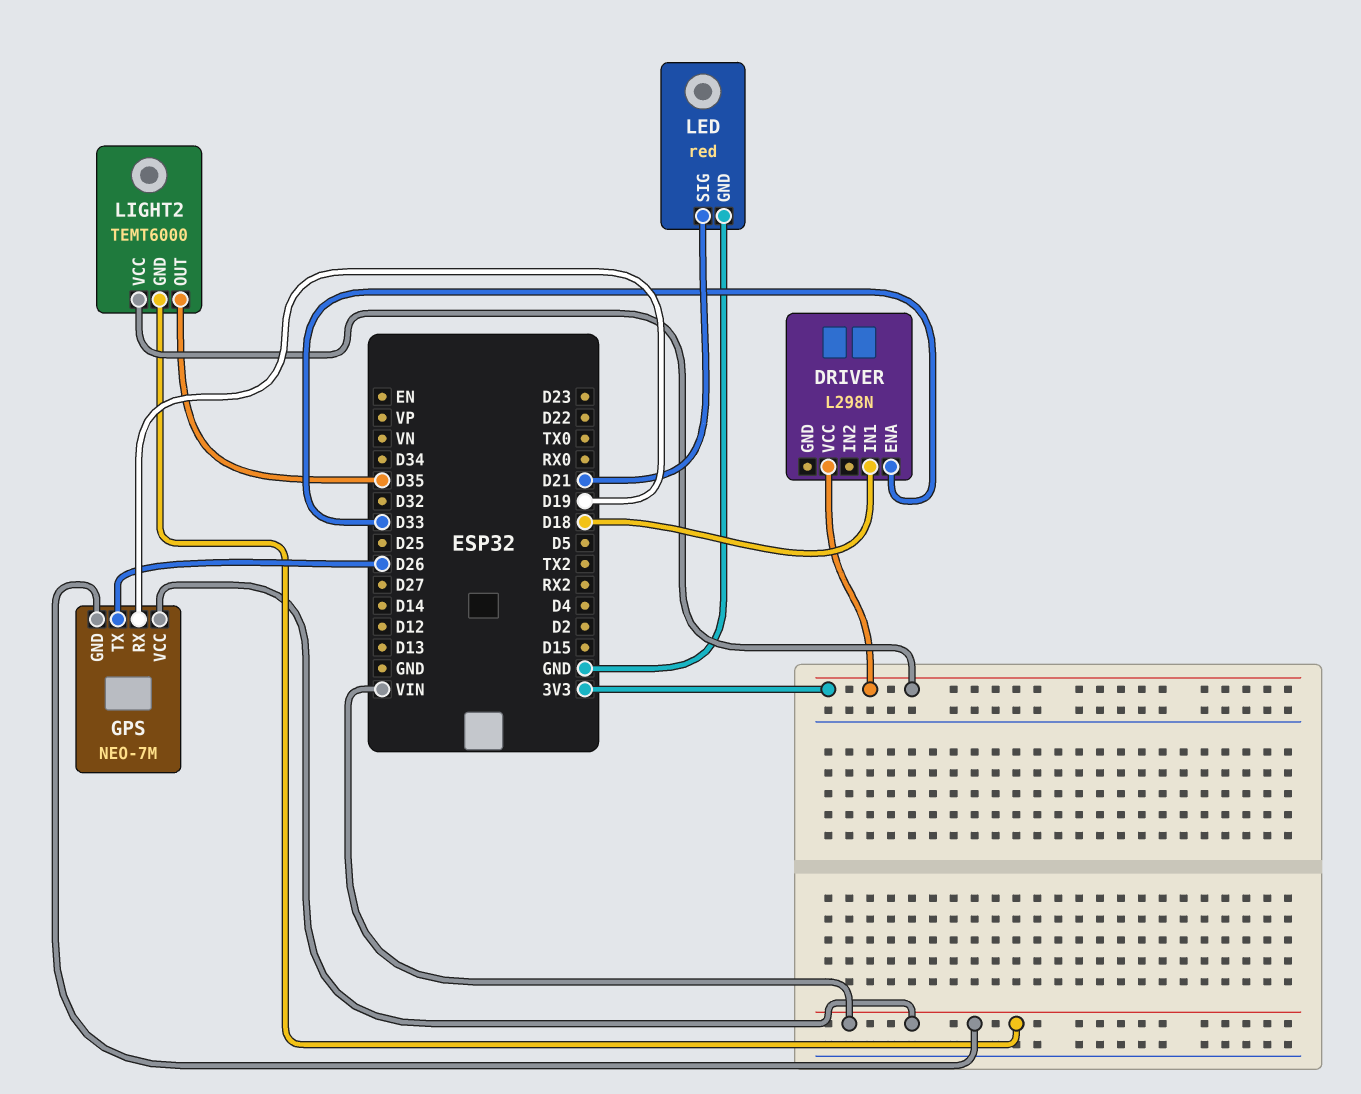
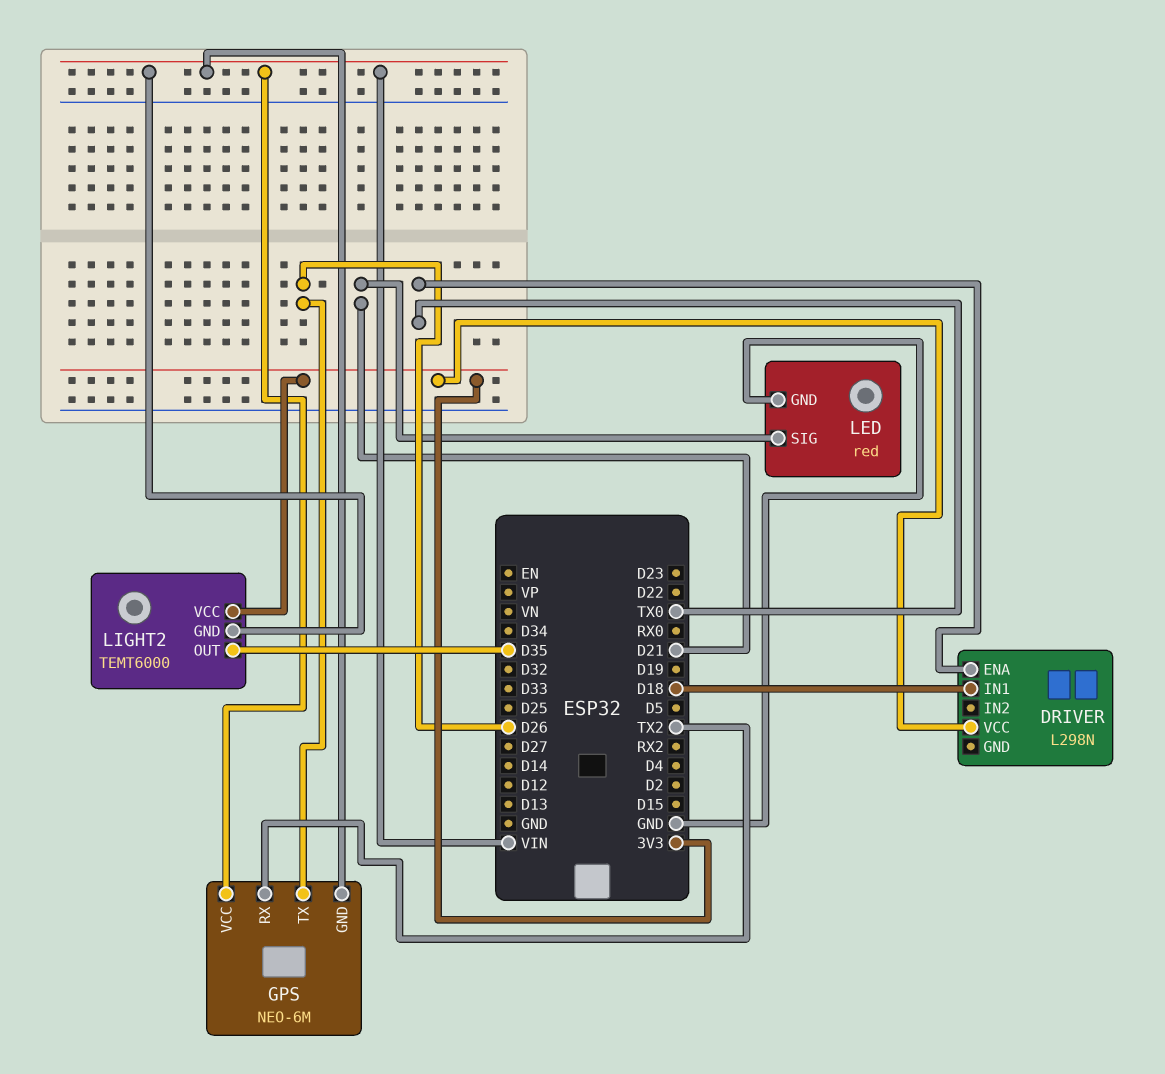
DRIVER pin ENA: D33 -> TX0
GPS: NEO-7M -> NEO-6M
GPS pin RX: D19 -> TX2

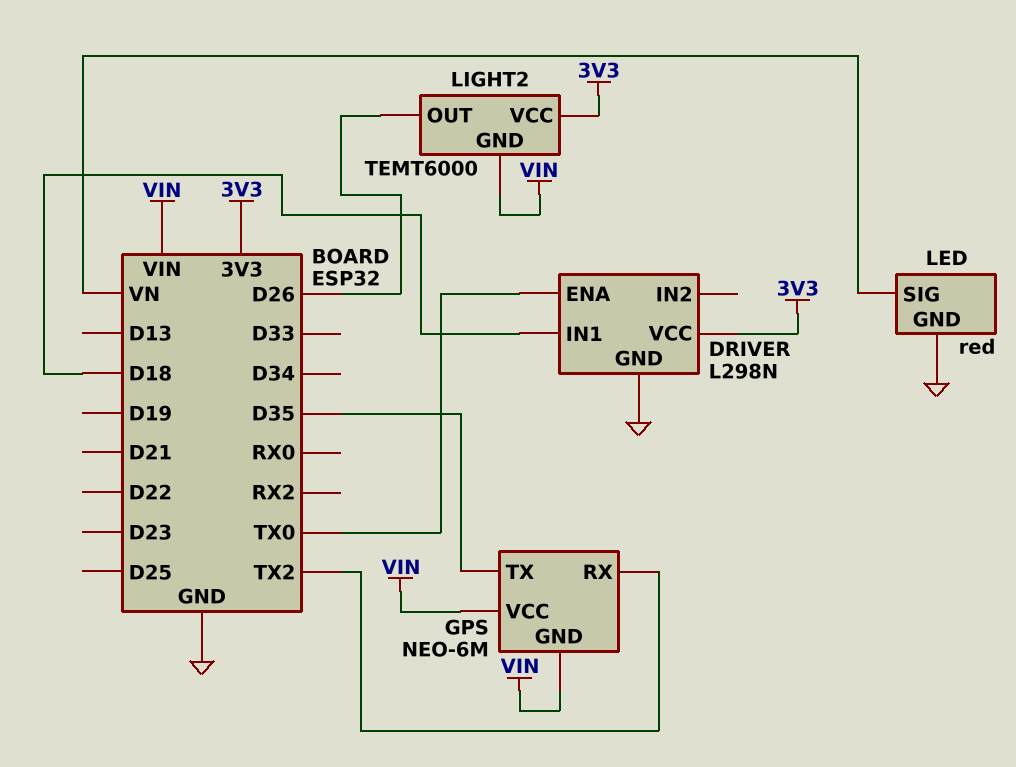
DRIVER pin GND: none -> GND
GPS pin TX: D26 -> D35
LED pin SIG: D21 -> VN
LIGHT2 pin OUT: D35 -> D26

